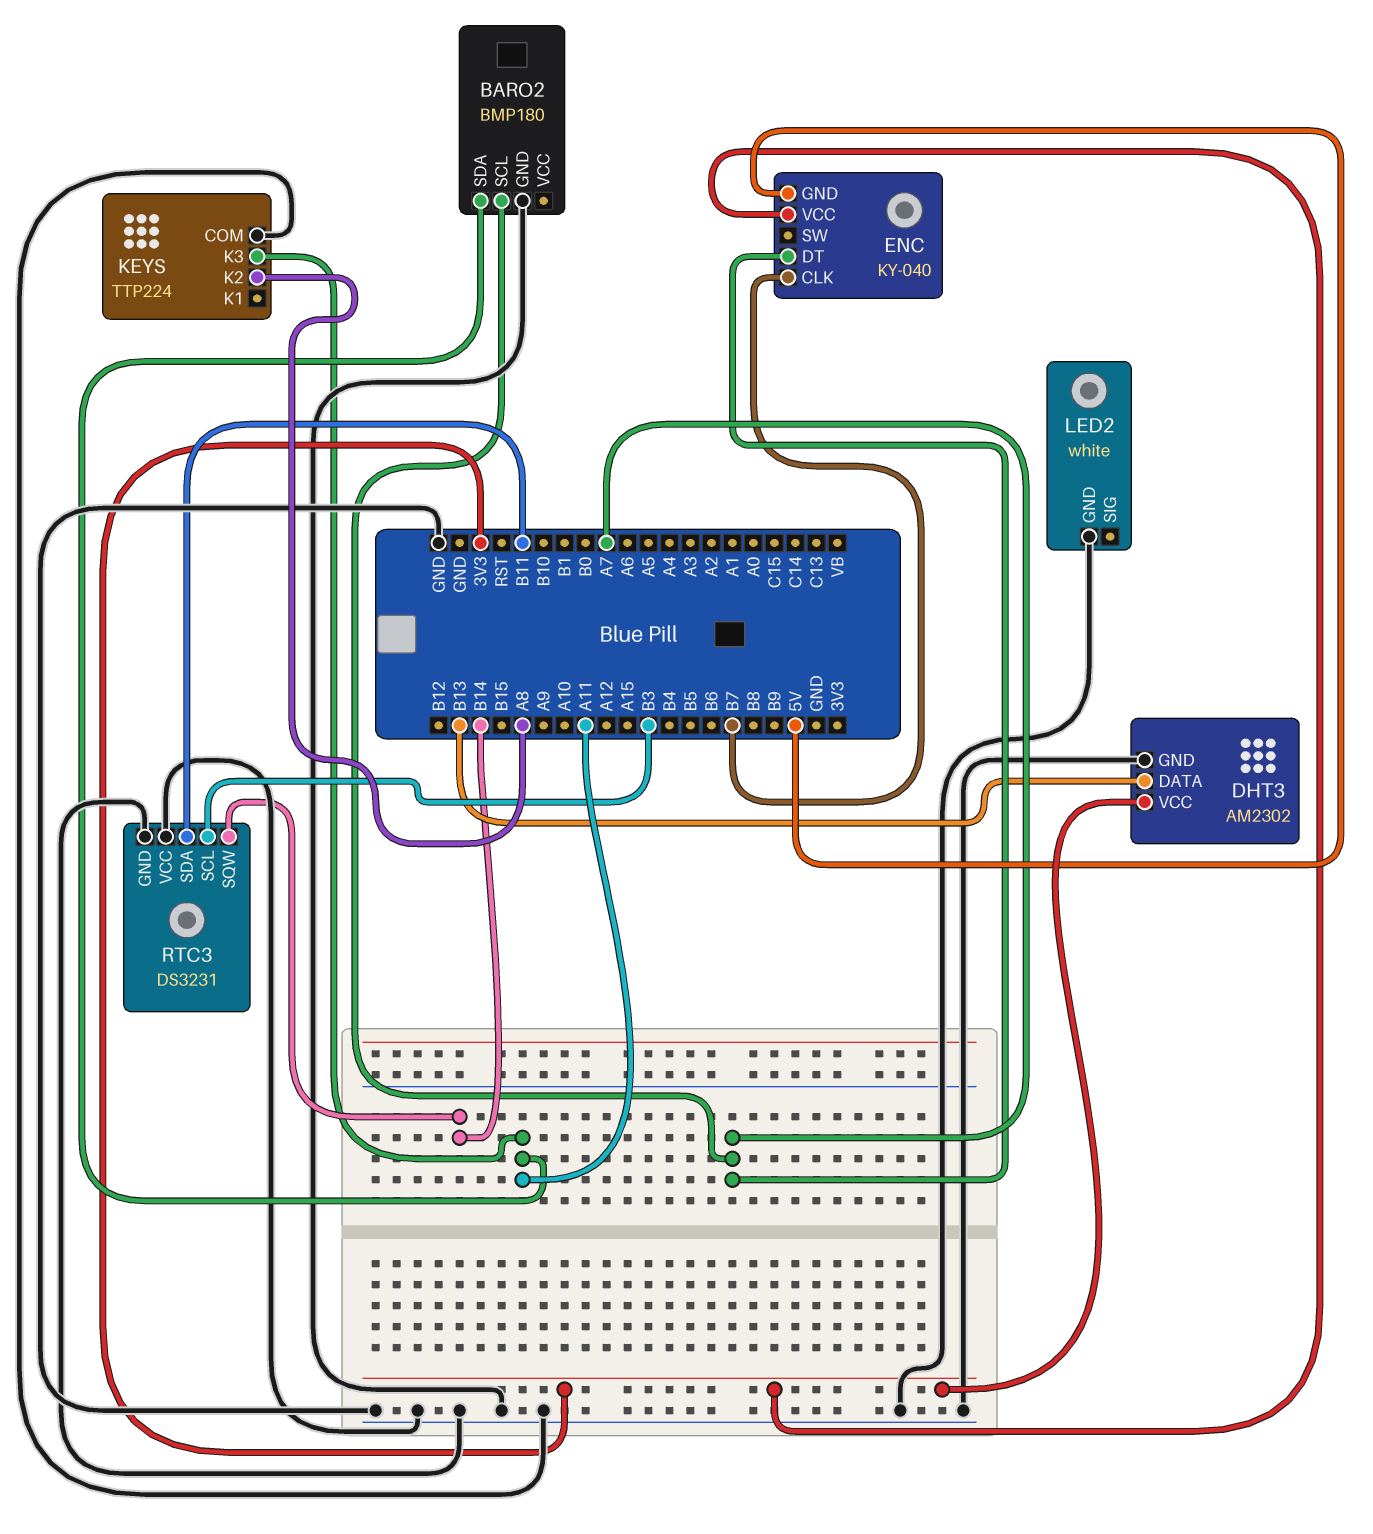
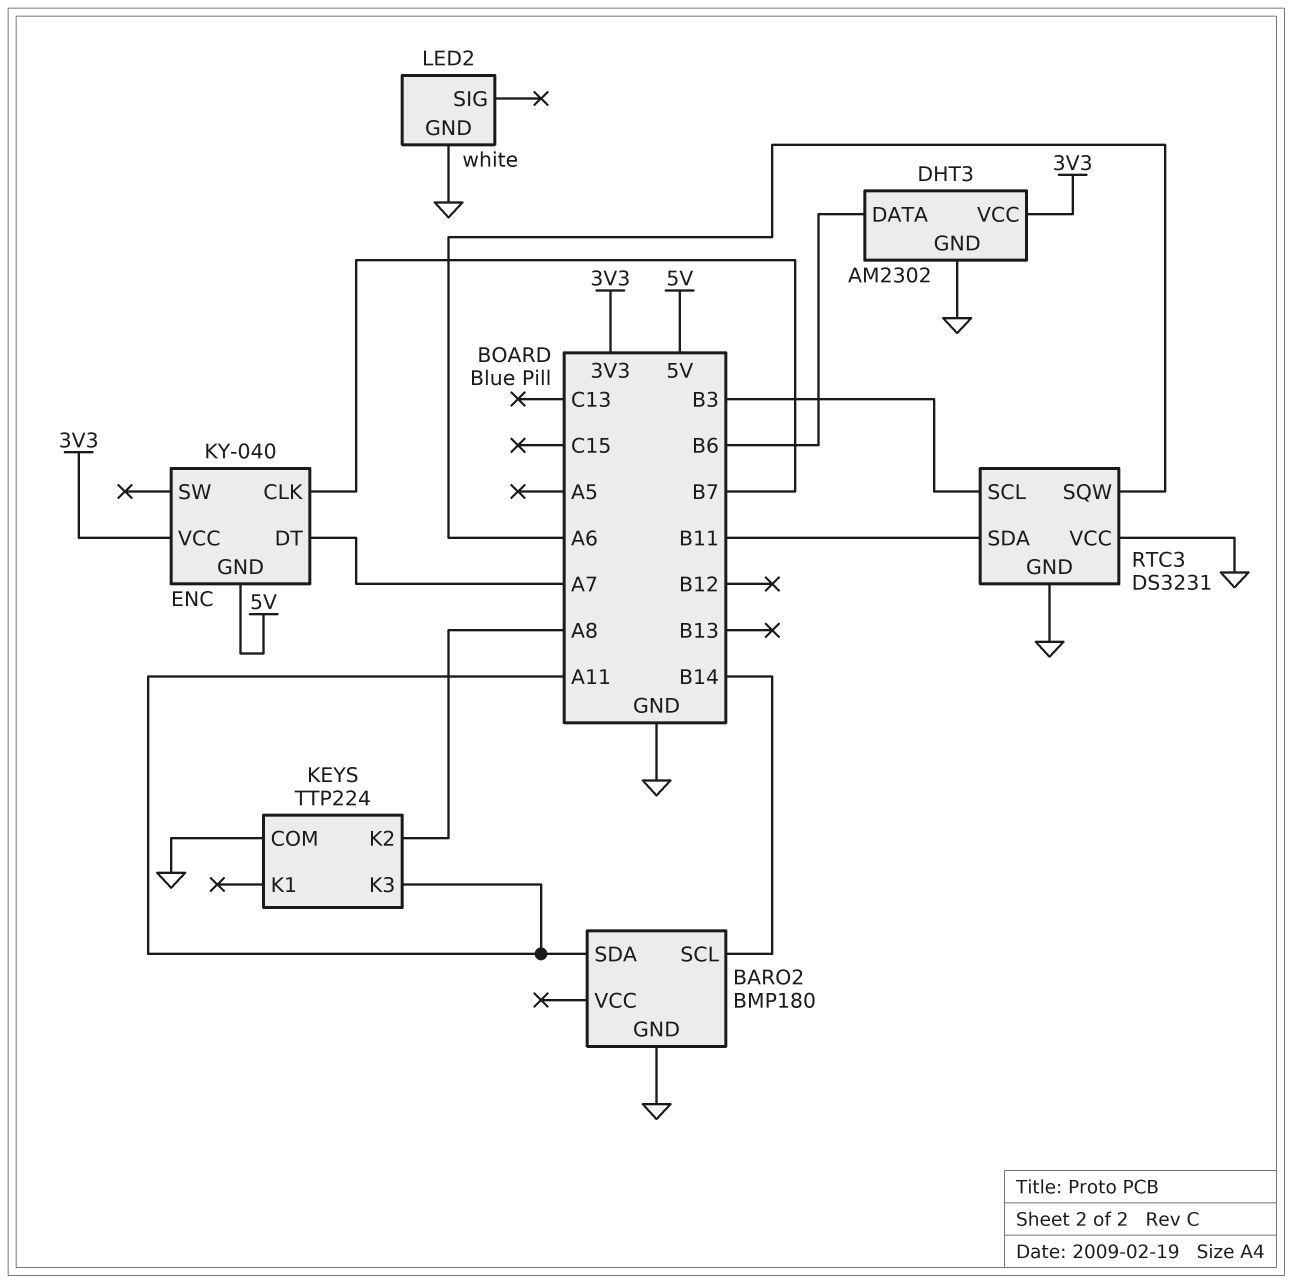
BARO2 pin SCL: A7 -> B14
DHT3 pin DATA: B13 -> B6
RTC3 pin SQW: B14 -> A6

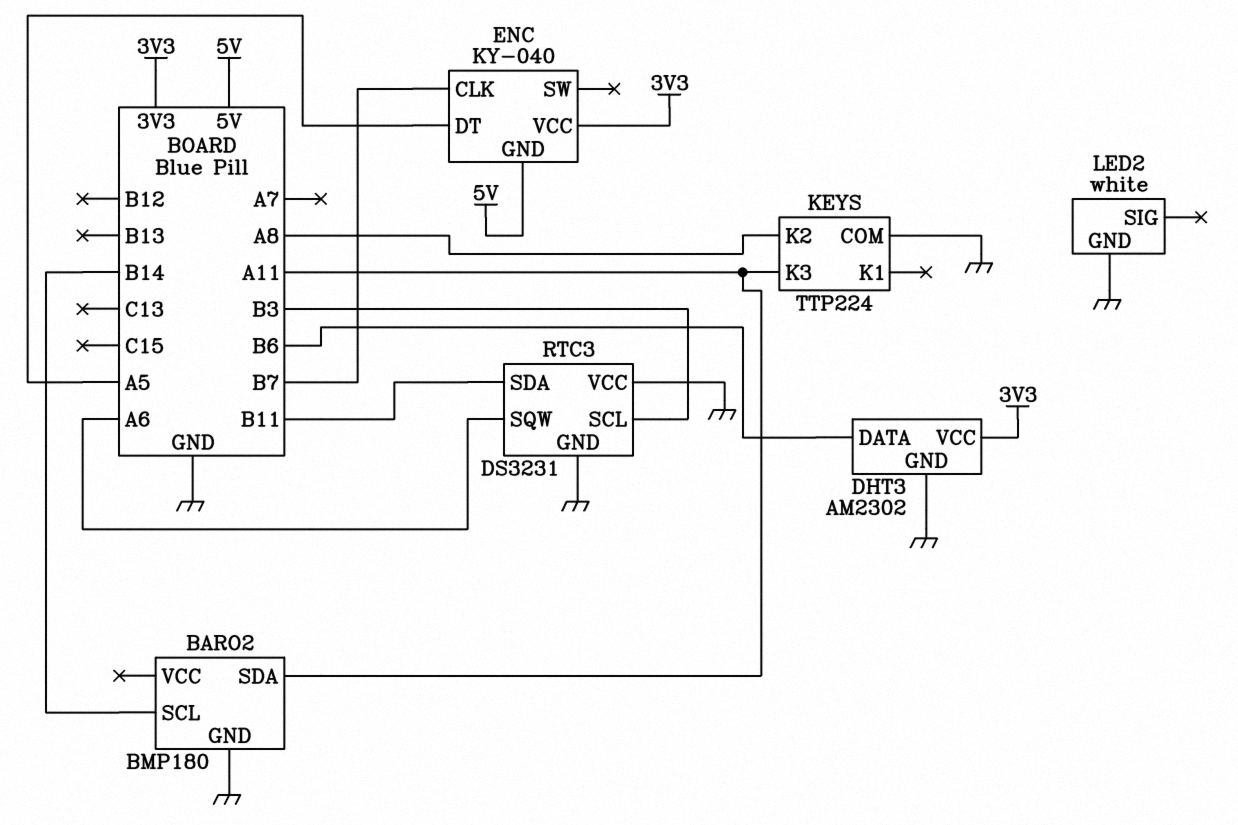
ENC pin DT: A7 -> A5

